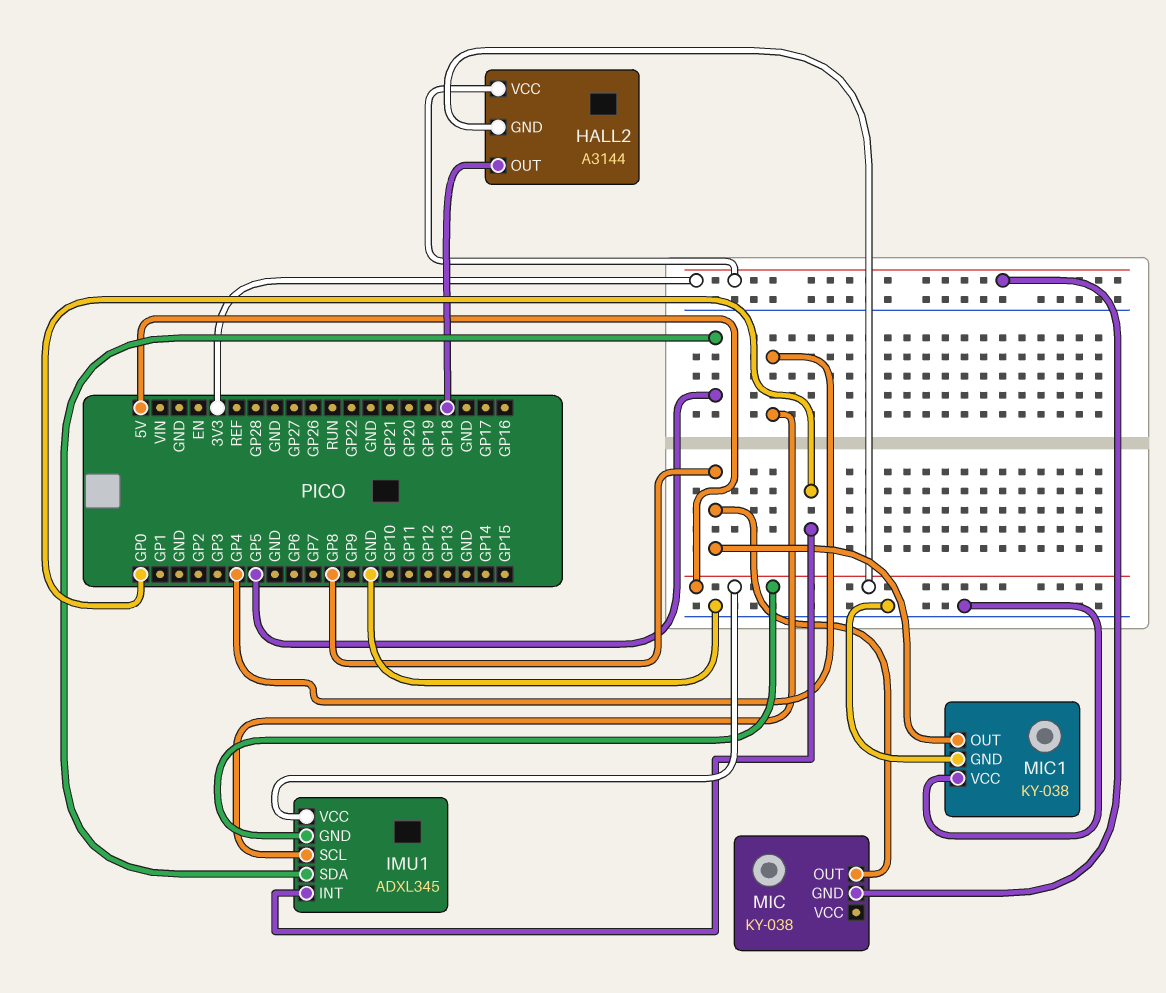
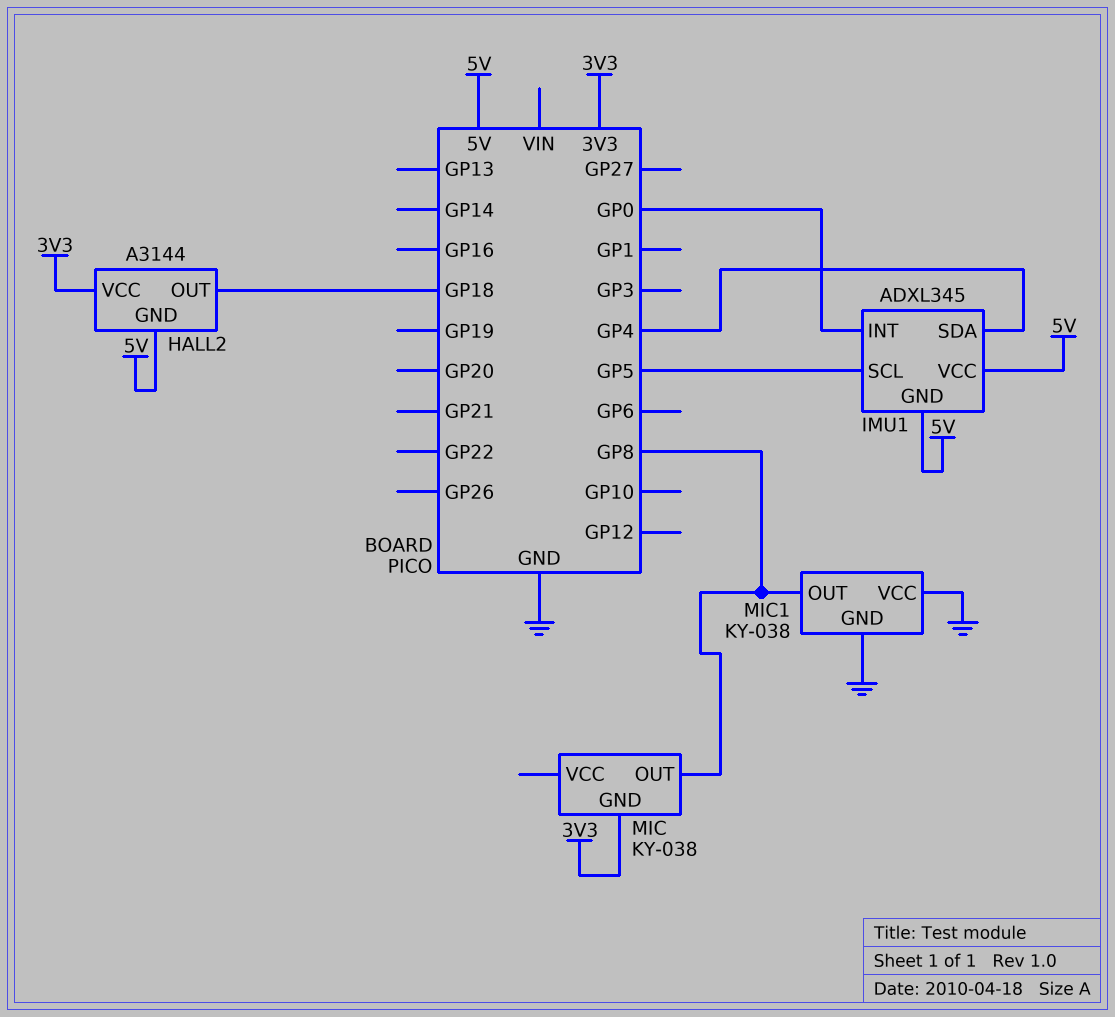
IMU1 pin SCL: GP4 -> GP5
IMU1 pin SDA: GP5 -> GP4

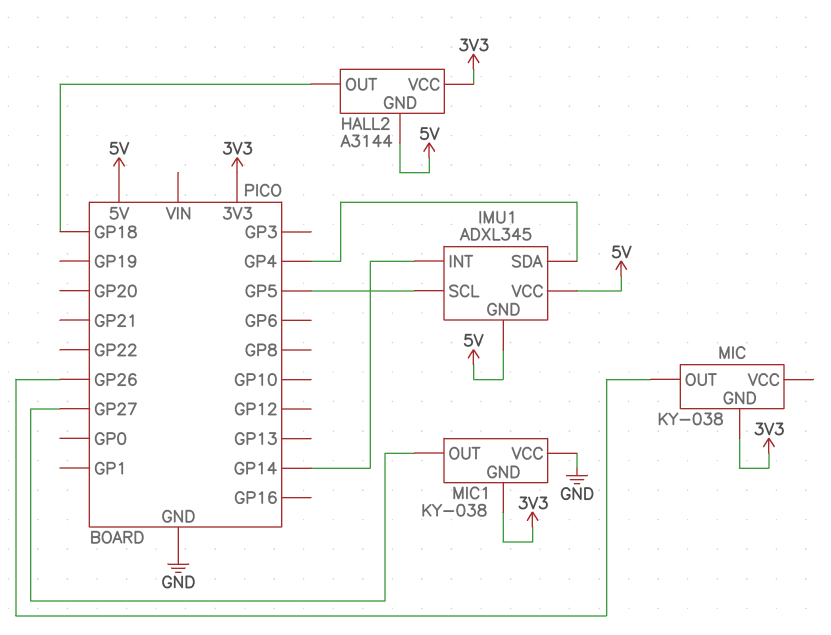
IMU1 pin INT: GP0 -> GP14
MIC pin OUT: GP8 -> GP26
MIC1 pin GND: GND -> 3V3
MIC1 pin OUT: GP8 -> GP27

